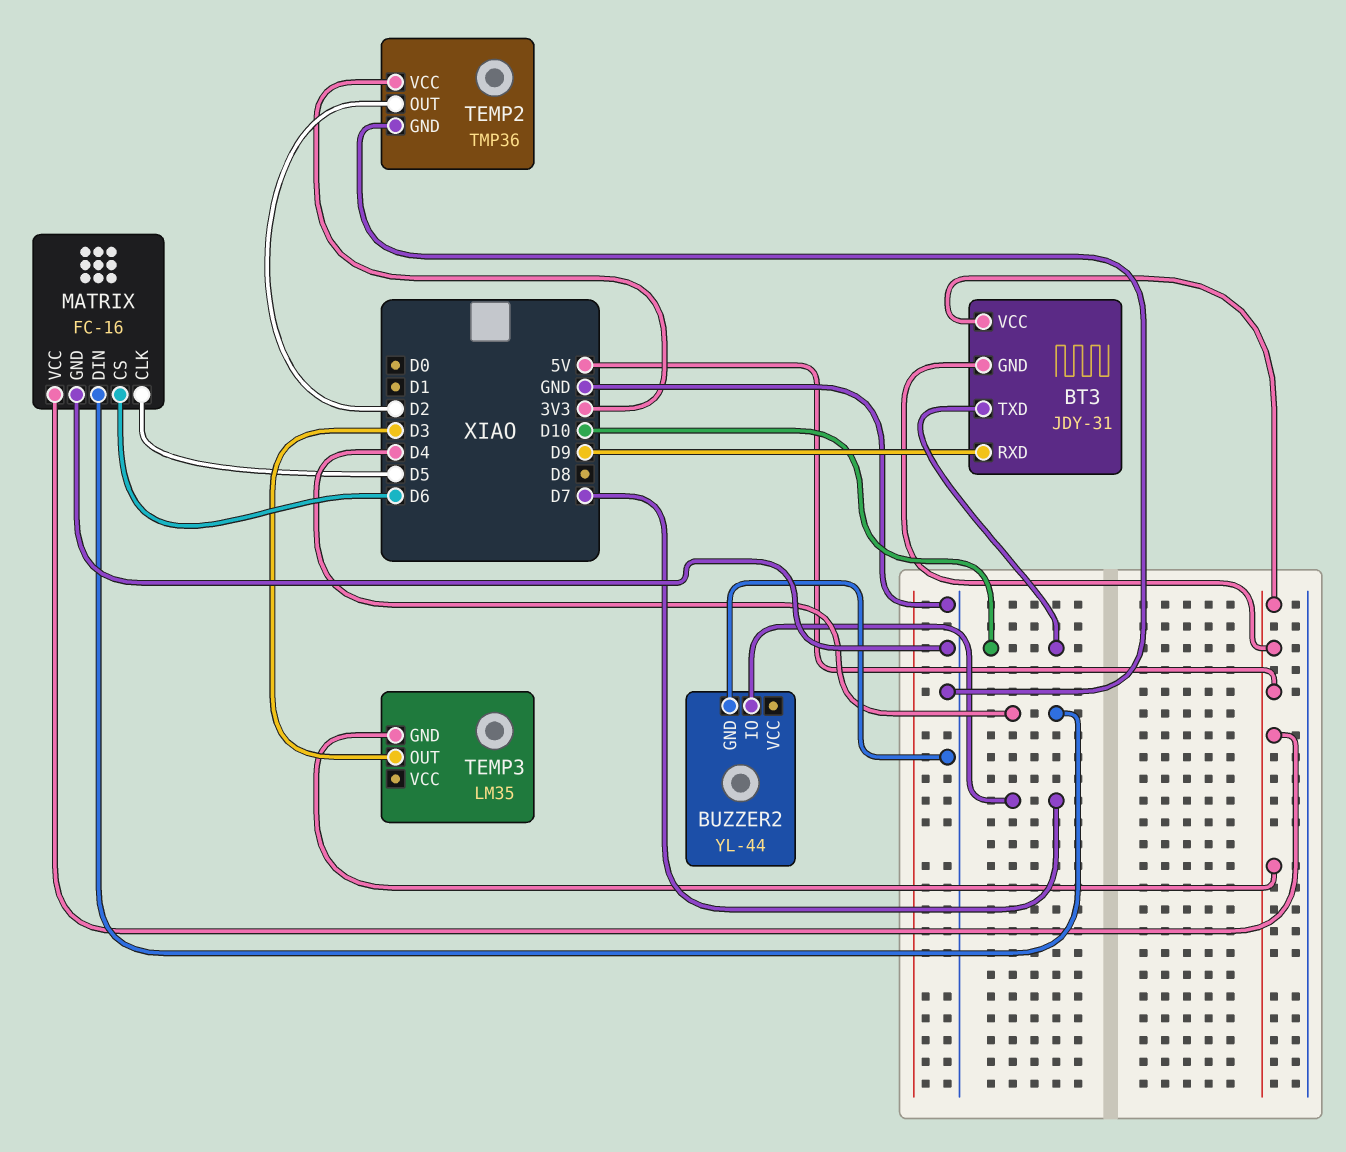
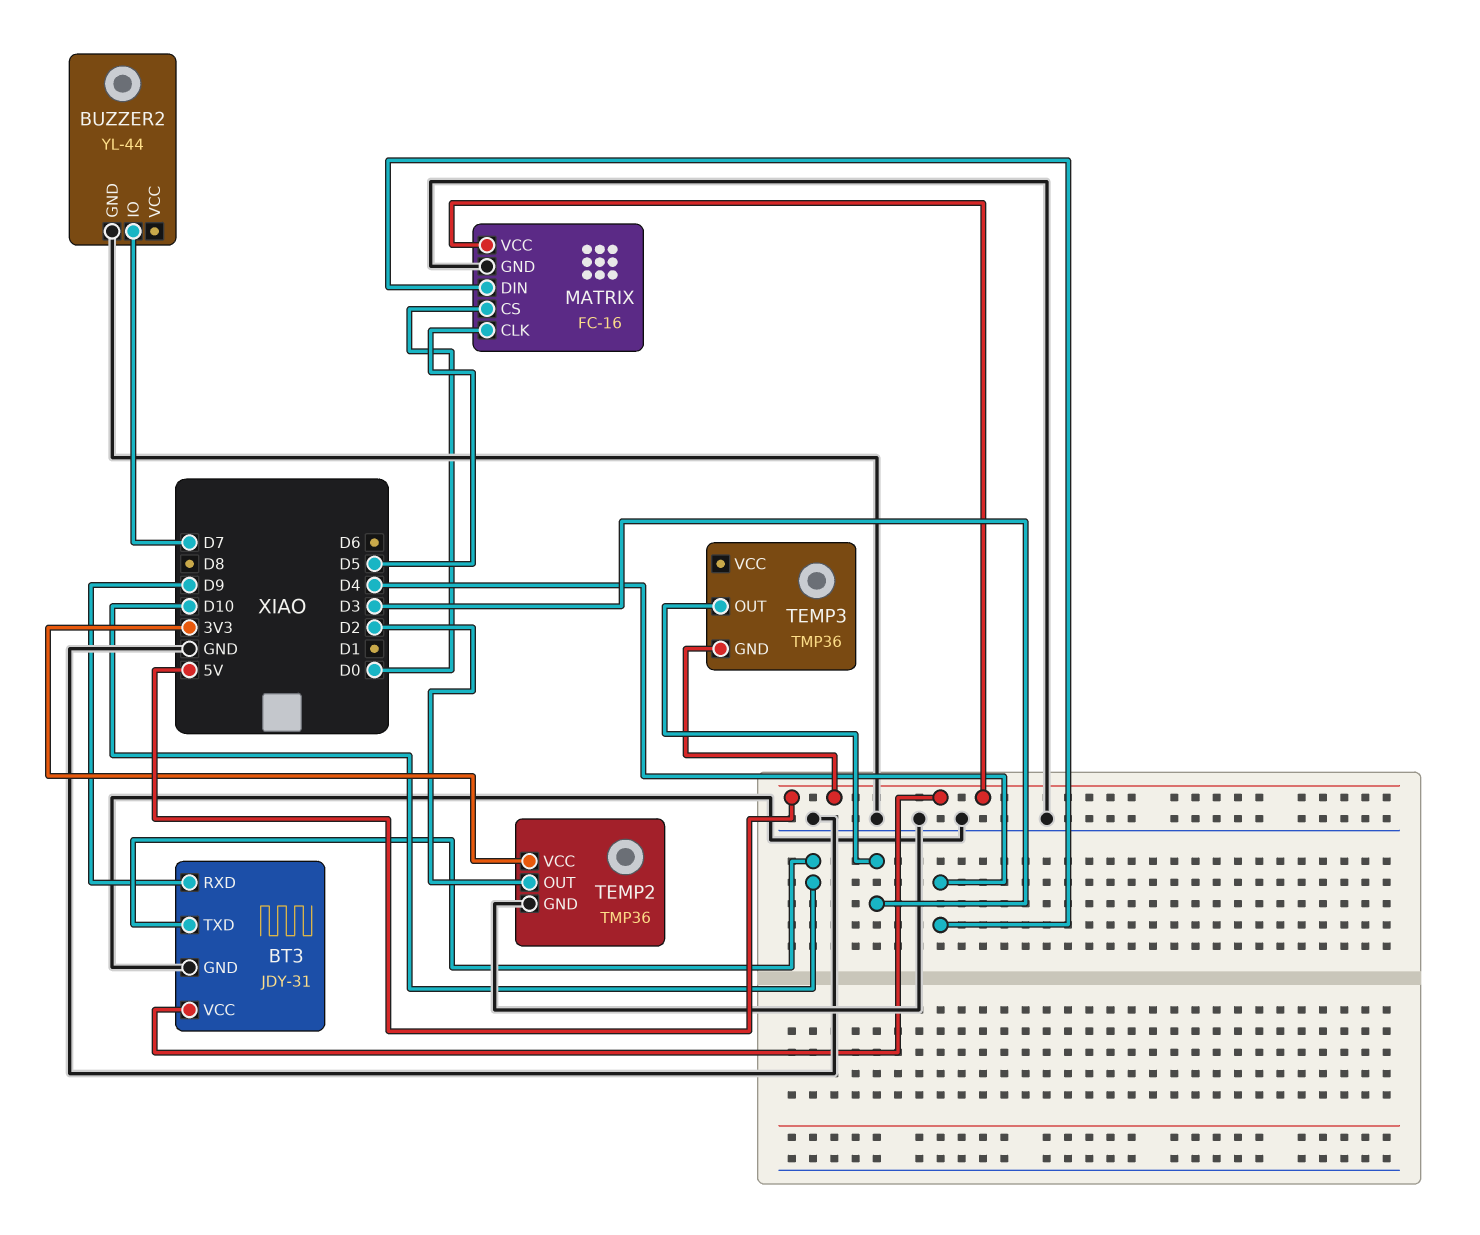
BT3 pin GND: 5V -> GND
MATRIX pin CS: D6 -> D0
TEMP3: LM35 -> TMP36

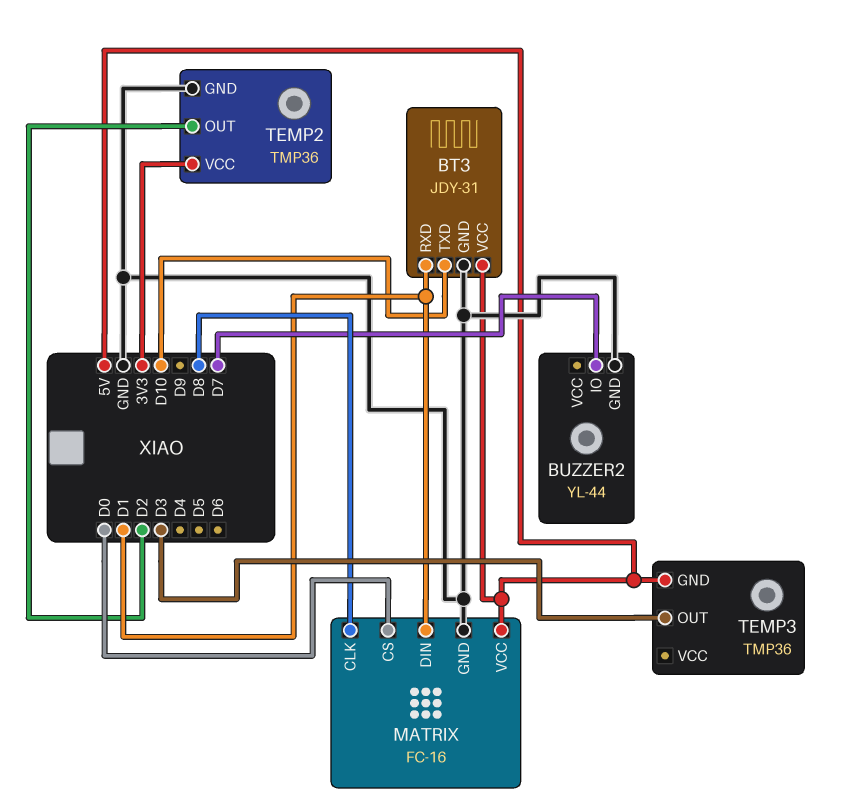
BT3 pin RXD: D9 -> D1
MATRIX pin CLK: D5 -> D8
MATRIX pin DIN: D4 -> D1

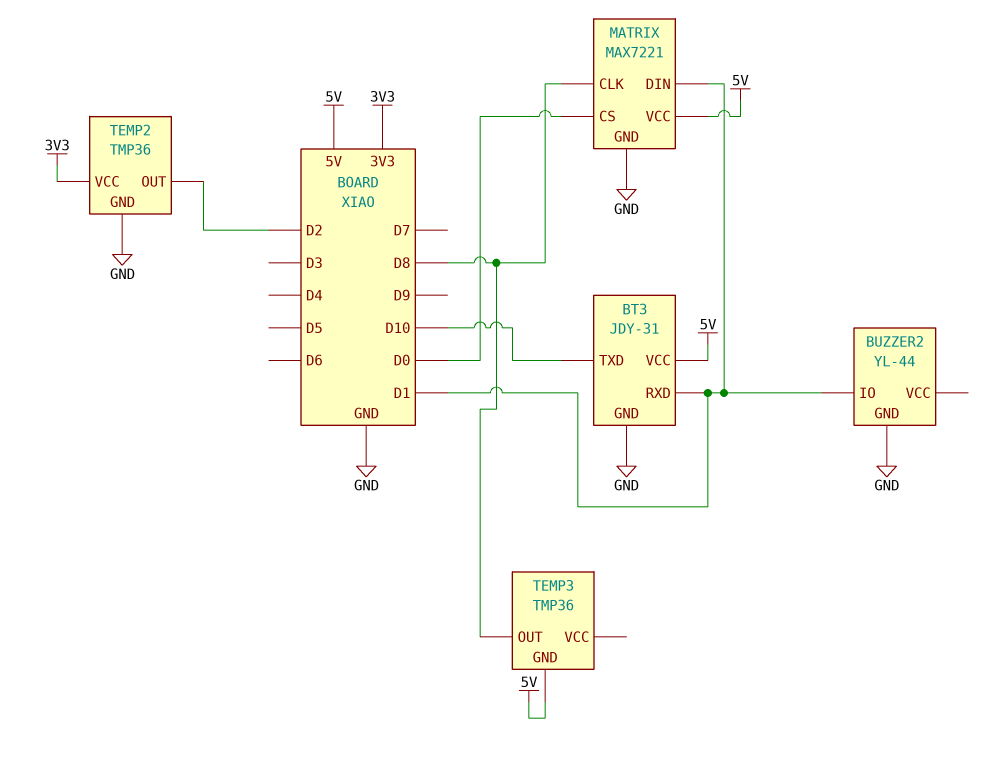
BUZZER2 pin IO: D7 -> D1
MATRIX: FC-16 -> MAX7221
TEMP3 pin OUT: D3 -> D8

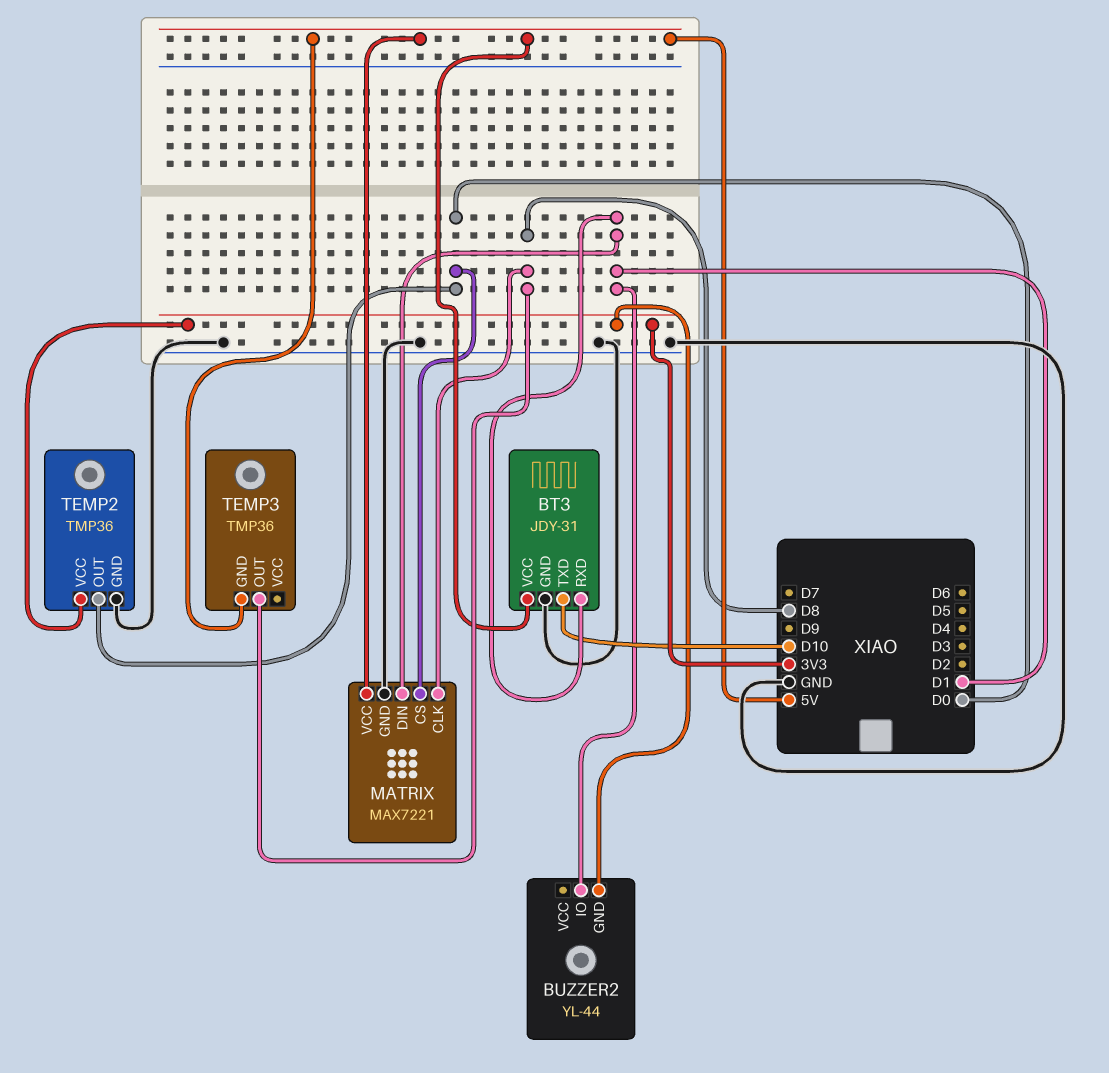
BUZZER2 pin GND: GND -> 3V3
TEMP2 pin OUT: D2 -> D0

